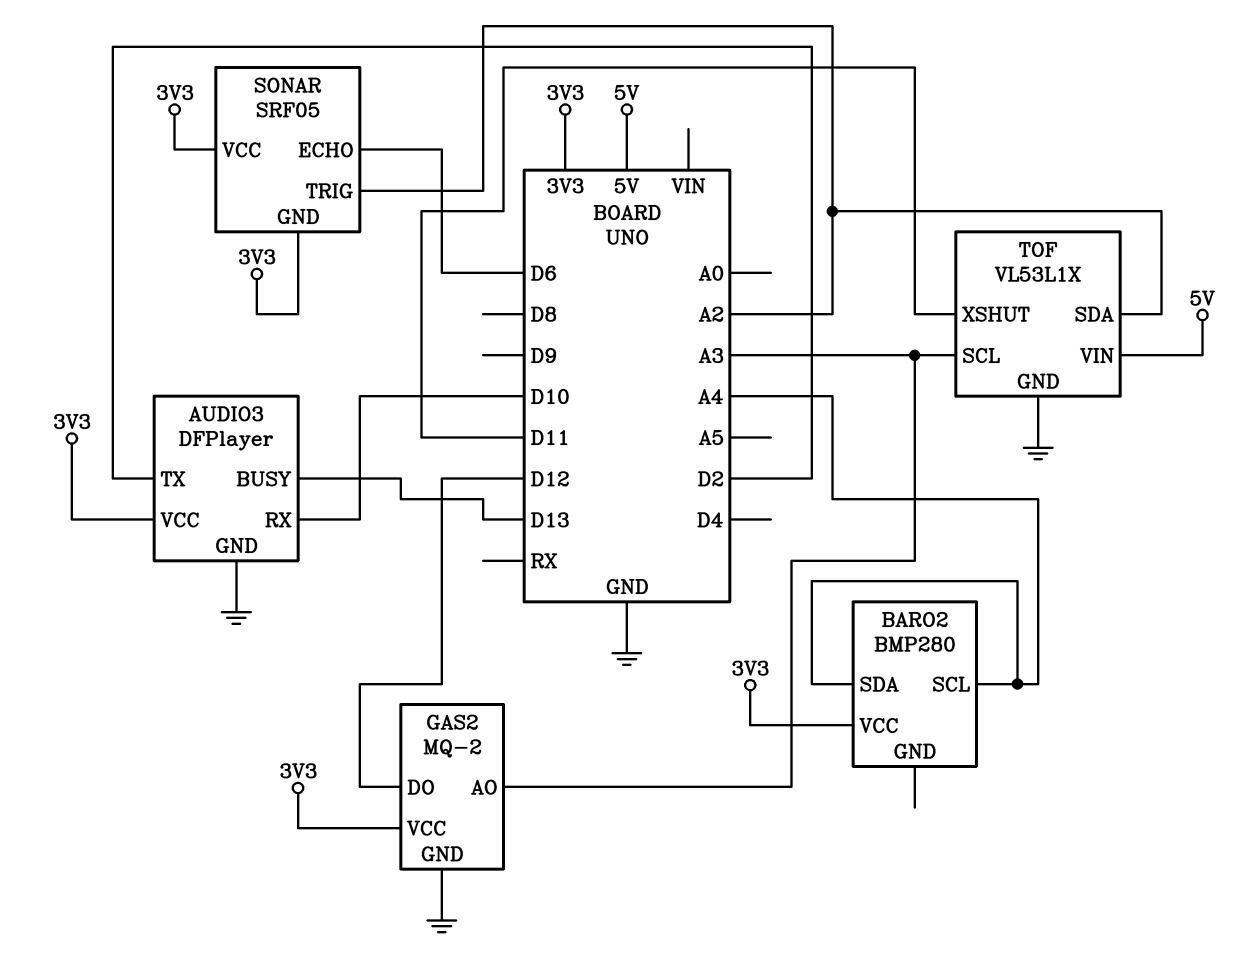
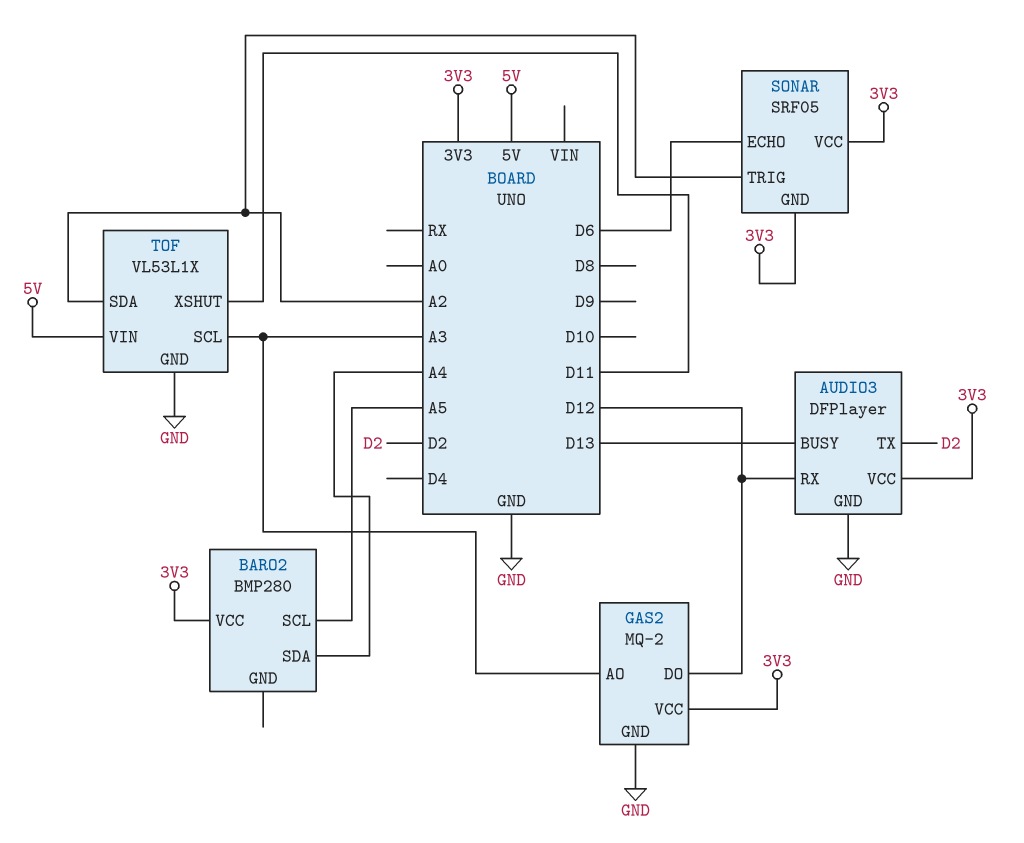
AUDIO3 pin RX: D10 -> D12
BARO2 pin SCL: A4 -> A5

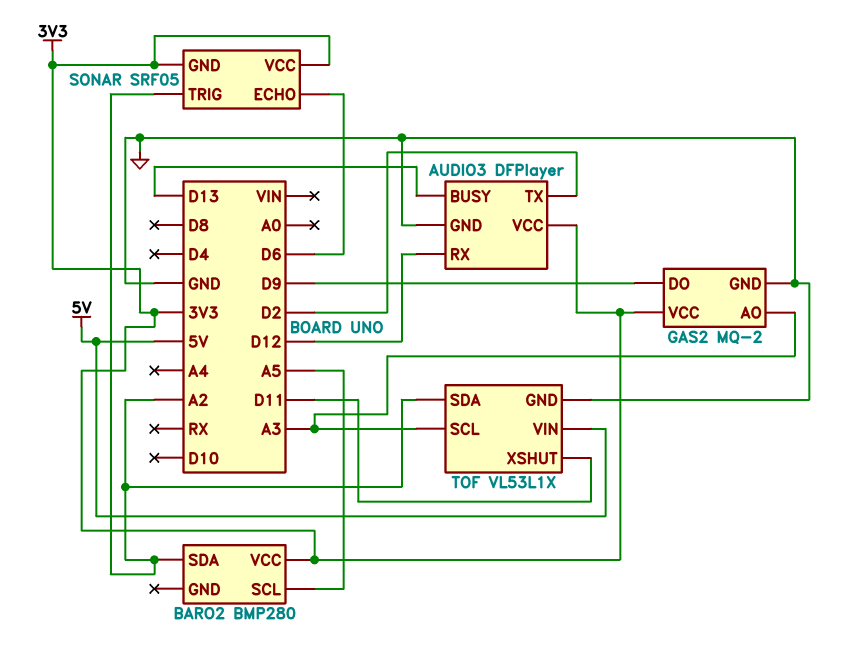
BARO2 pin SDA: A4 -> A2
GAS2 pin DO: D12 -> D9

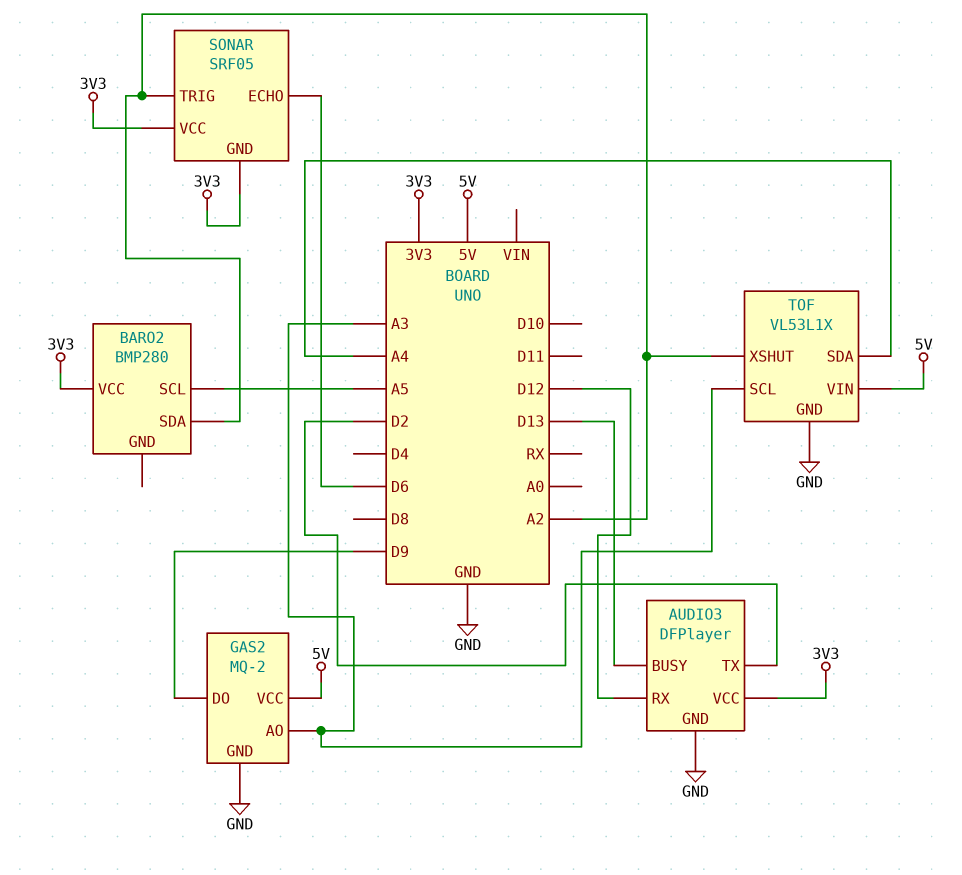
GAS2 pin VCC: 3V3 -> 5V
TOF pin SDA: A2 -> A4
TOF pin XSHUT: D11 -> A2

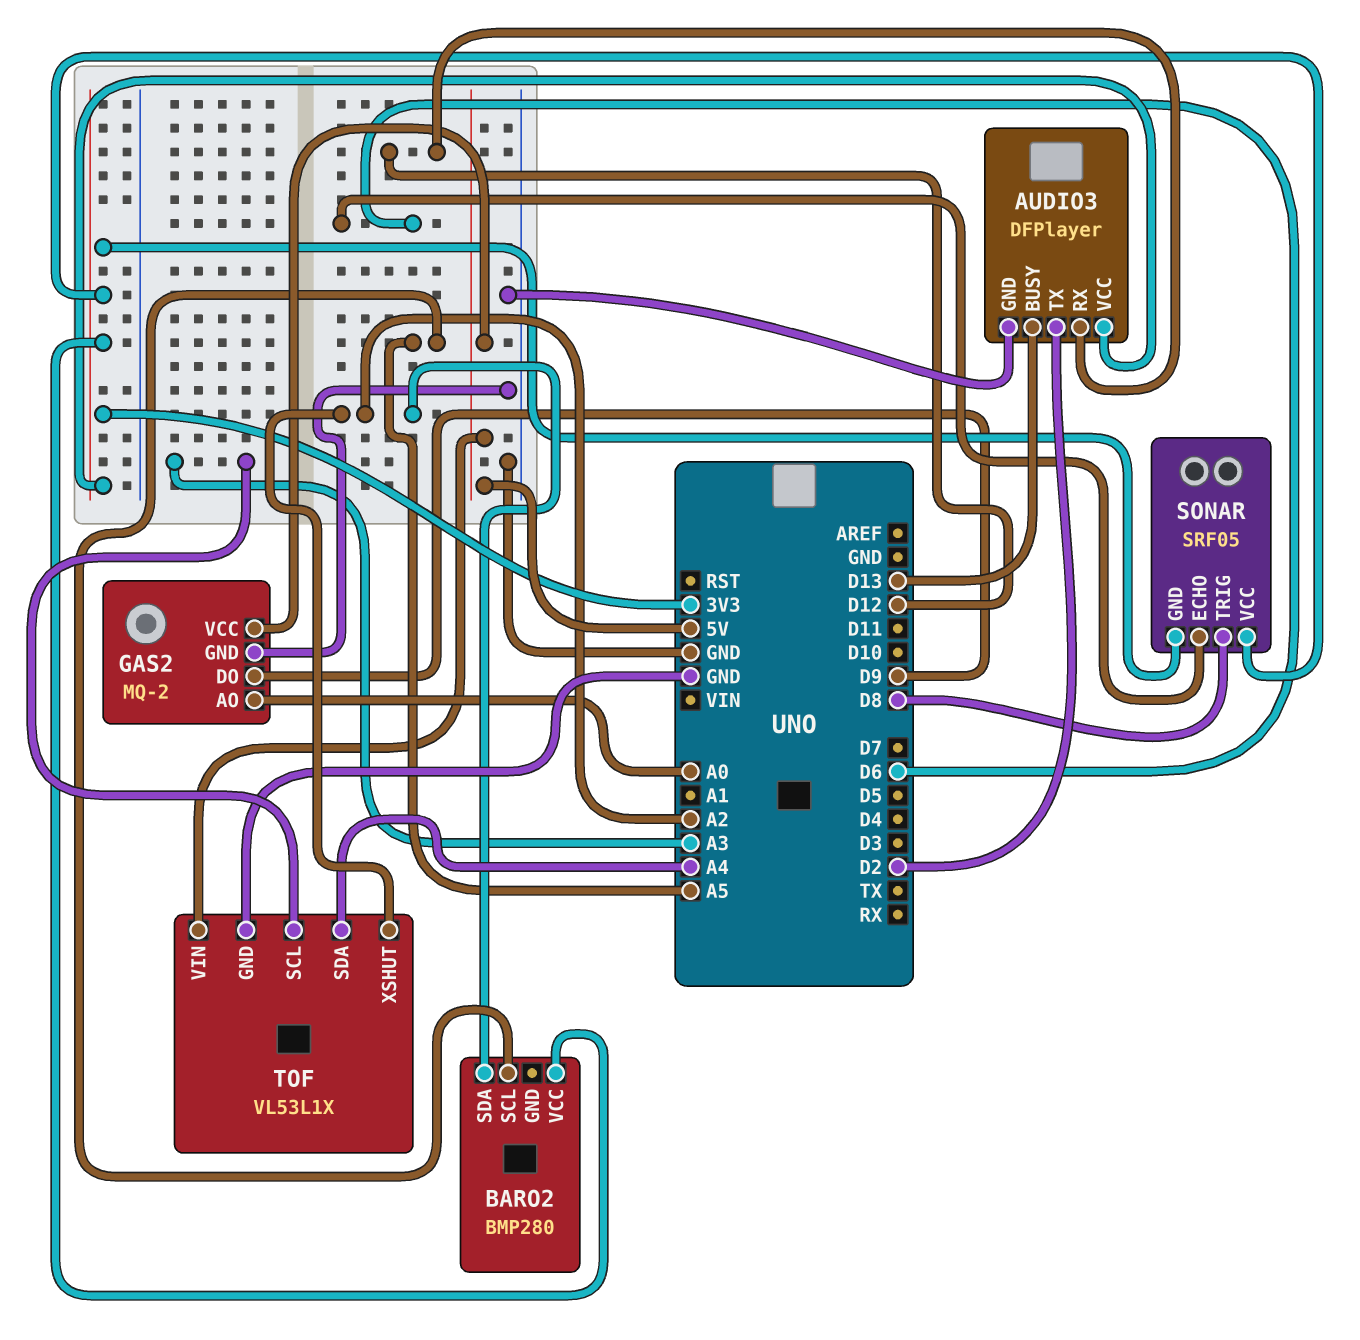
GAS2 pin AO: A3 -> A0
SONAR pin TRIG: A2 -> D8

